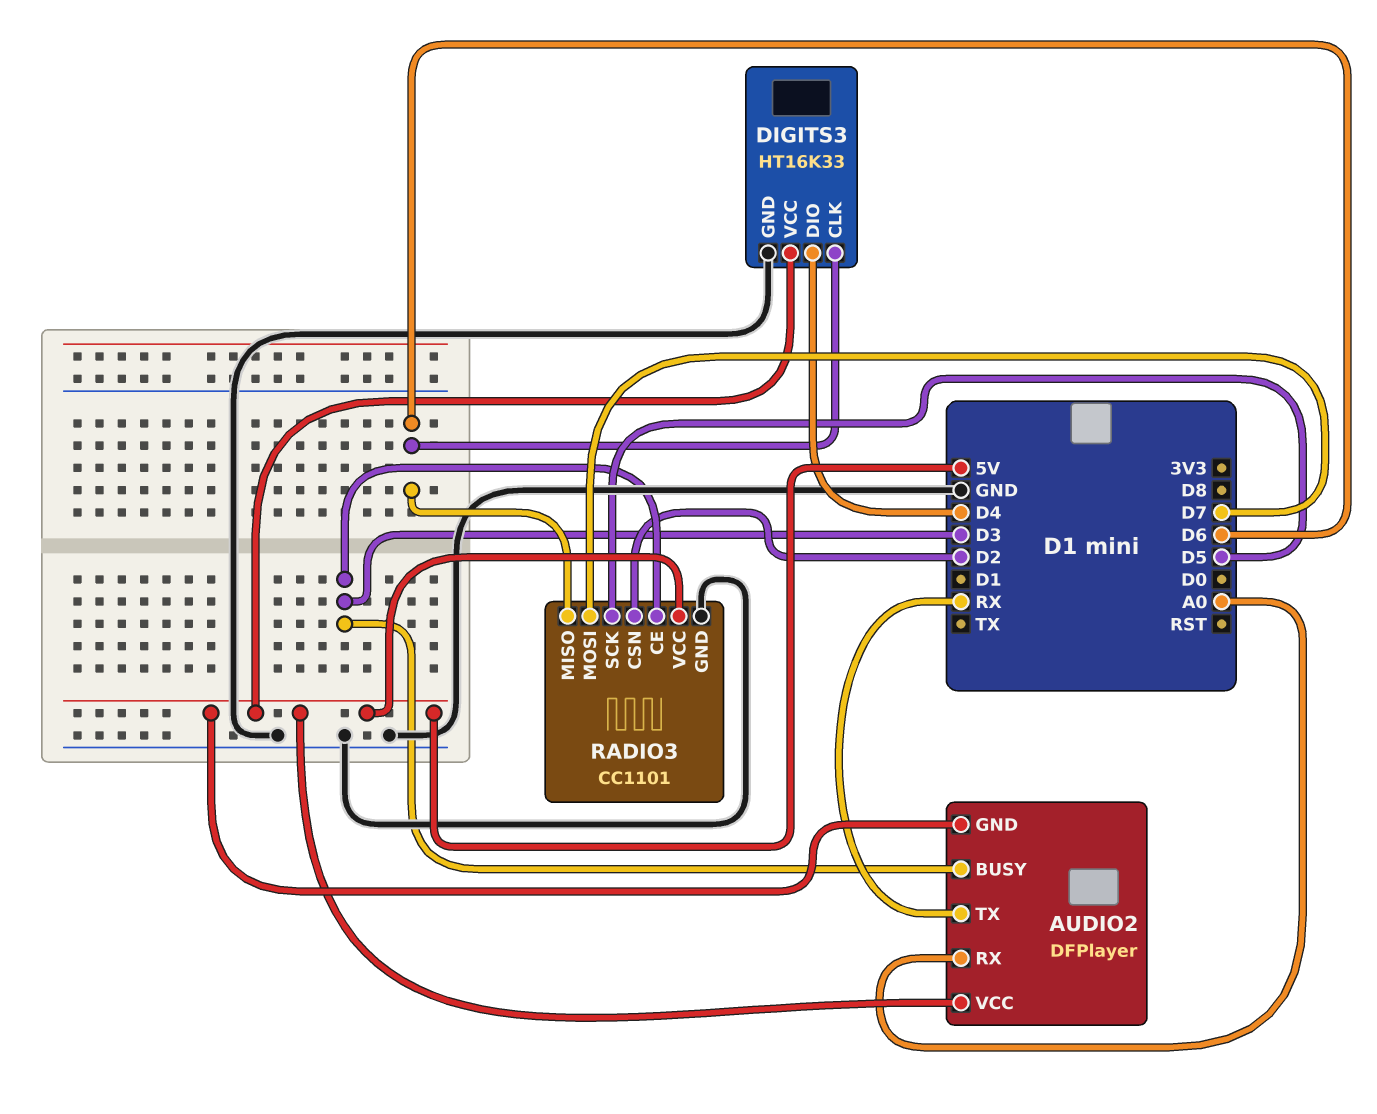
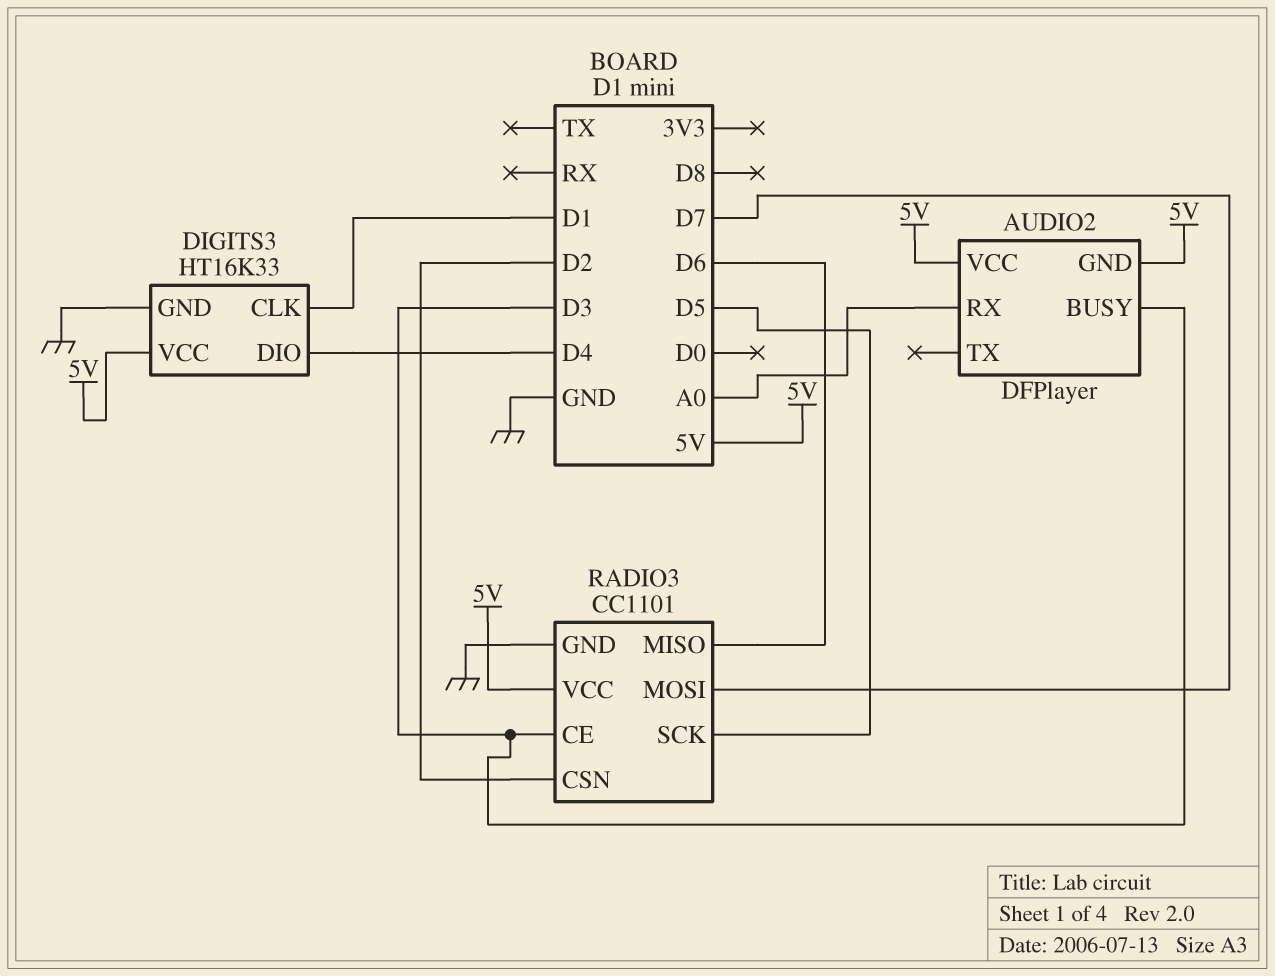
AUDIO2 pin TX: RX -> none
DIGITS3 pin CLK: D6 -> D1

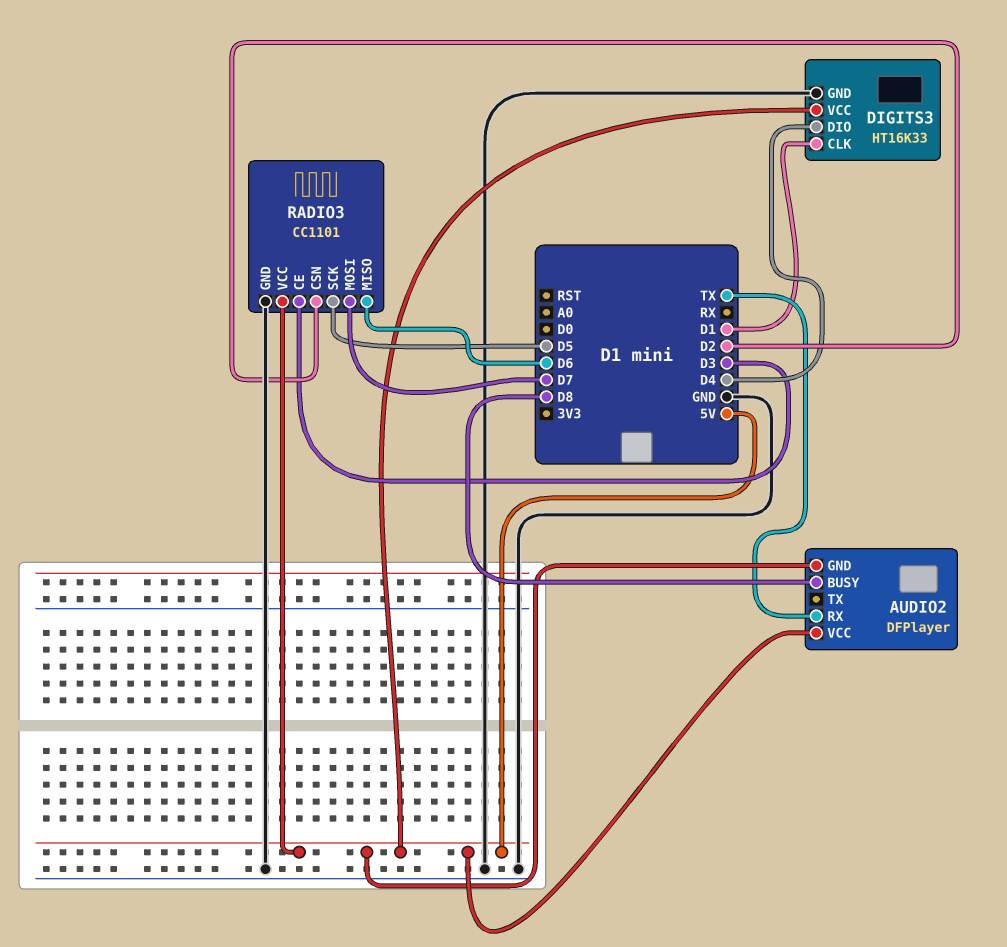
AUDIO2 pin BUSY: D3 -> D8
AUDIO2 pin RX: A0 -> TX

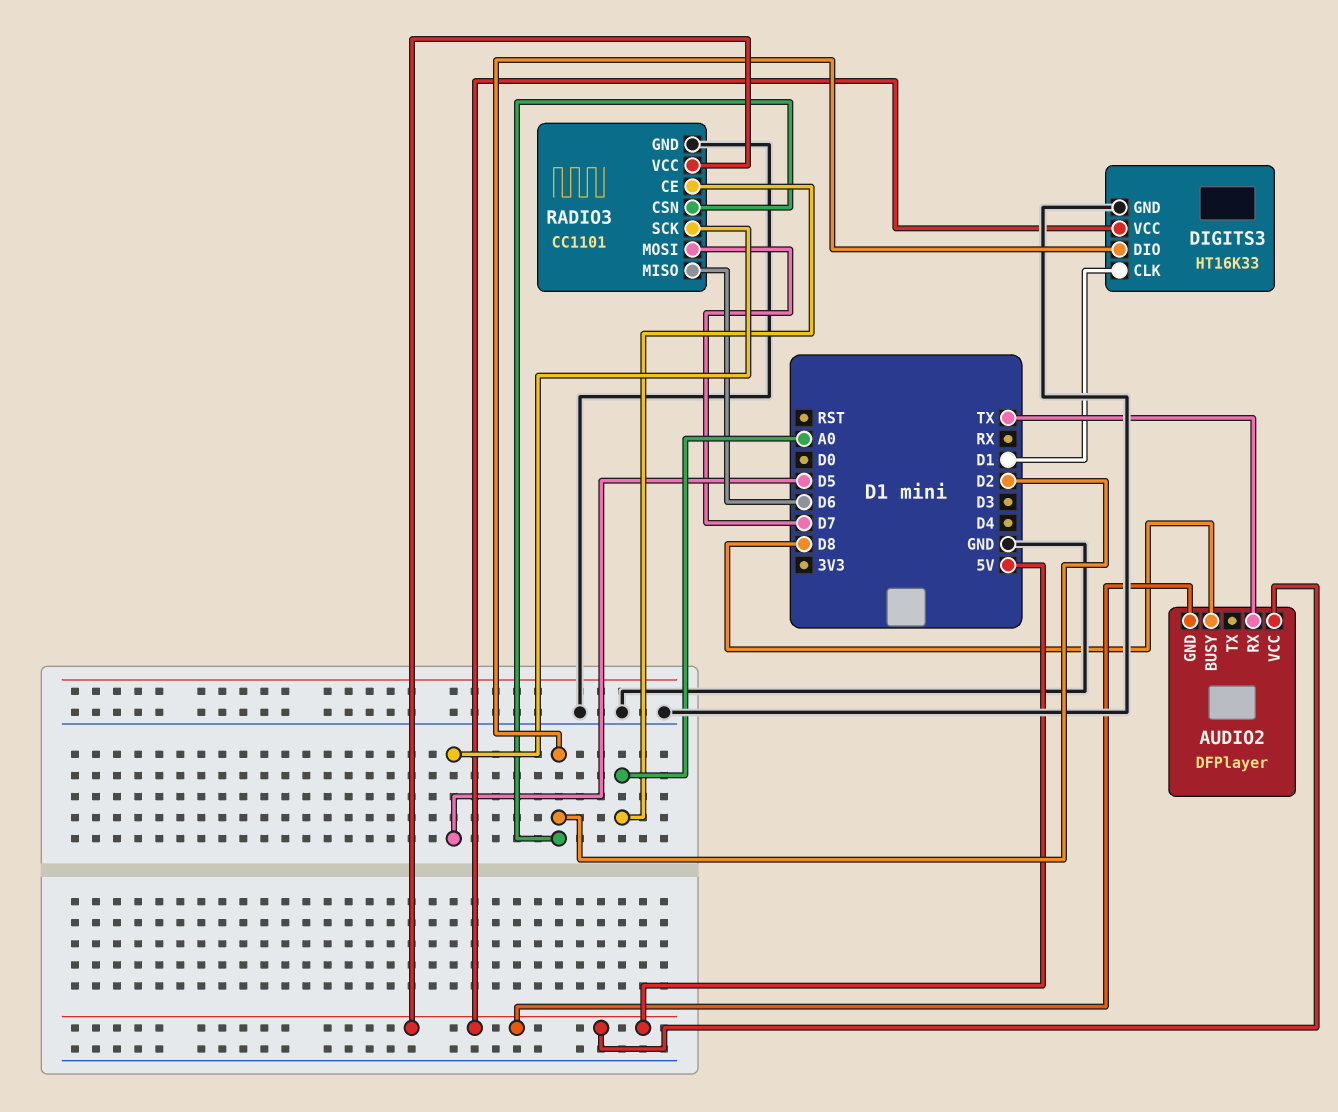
DIGITS3 pin DIO: D4 -> D2
RADIO3 pin CE: D3 -> A0

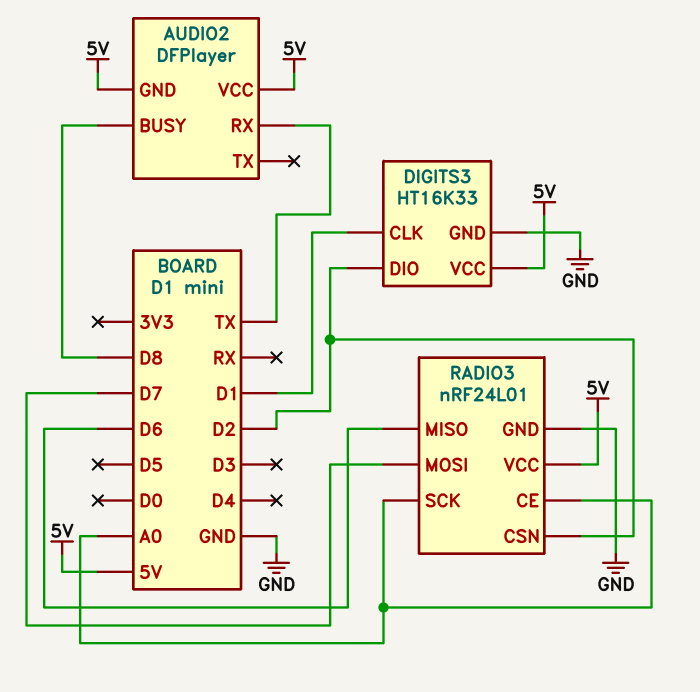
RADIO3: CC1101 -> nRF24L01
RADIO3 pin SCK: D5 -> A0

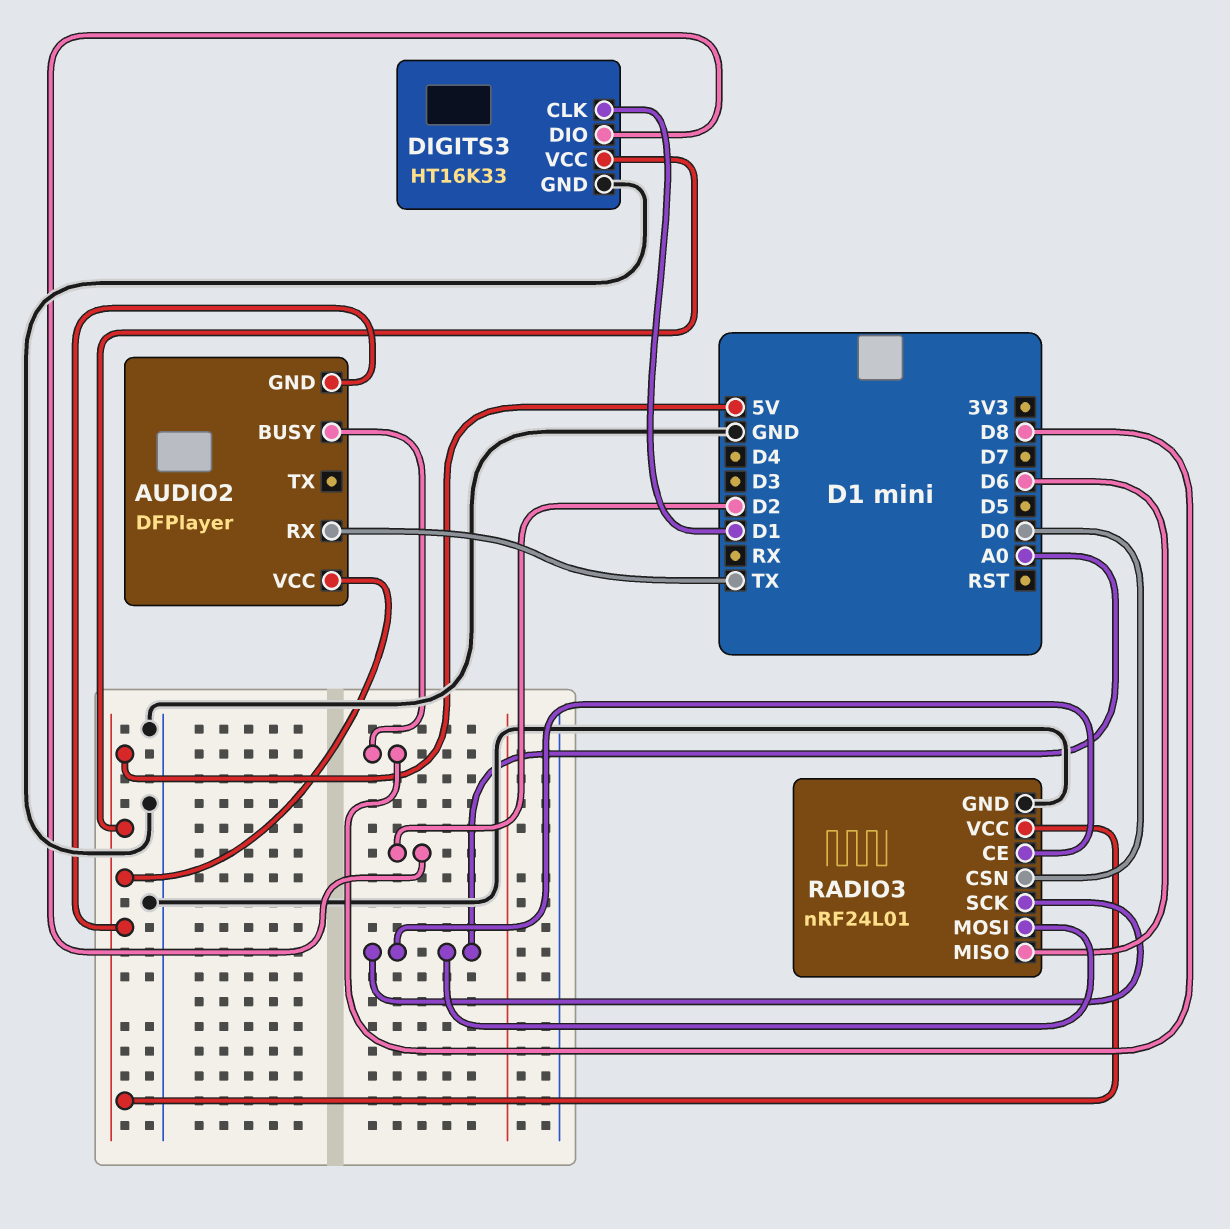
RADIO3 pin CSN: D2 -> D0
RADIO3 pin MOSI: D7 -> A0

